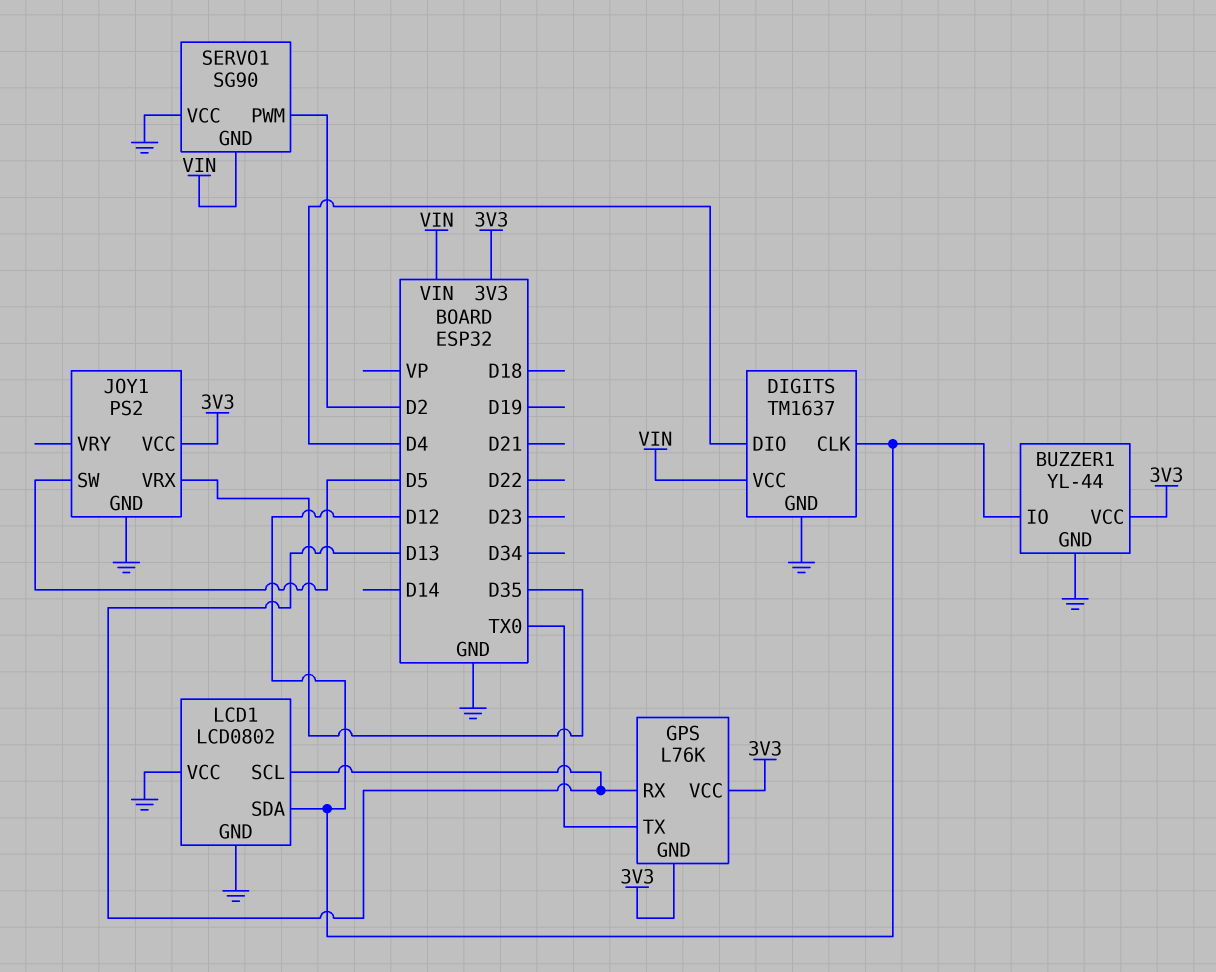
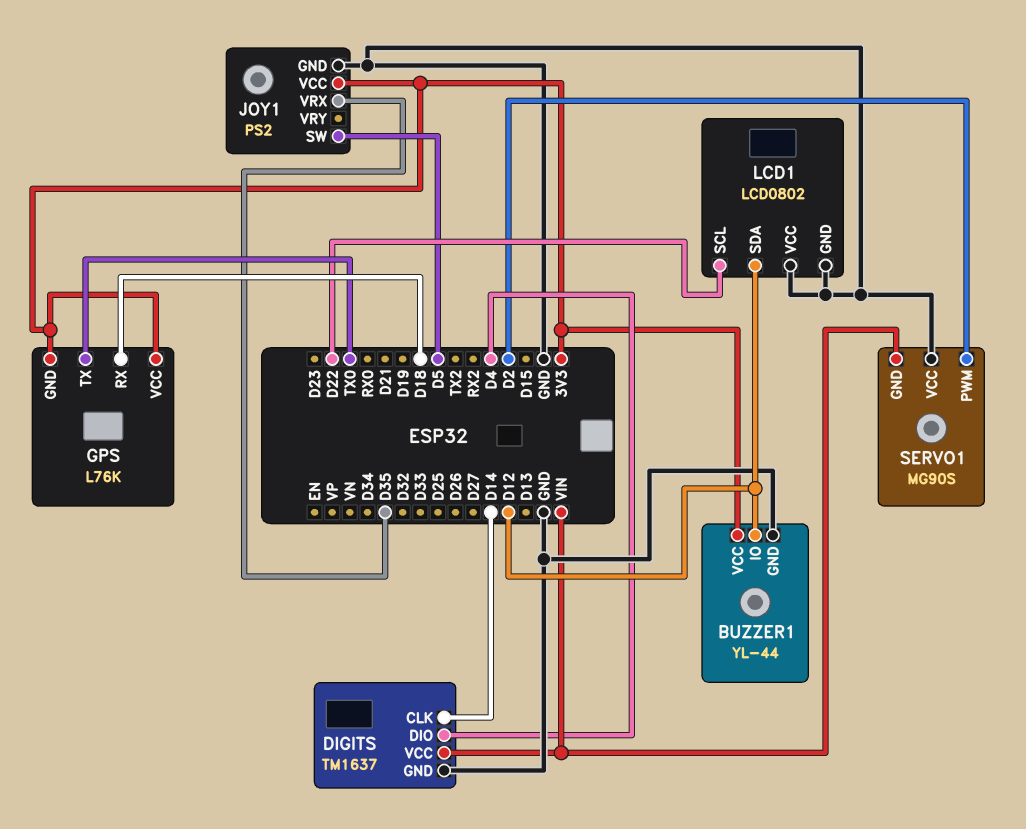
DIGITS pin CLK: D12 -> D14
GPS pin RX: D13 -> D18
LCD1 pin SCL: D13 -> D22
SERVO1: SG90 -> MG90S

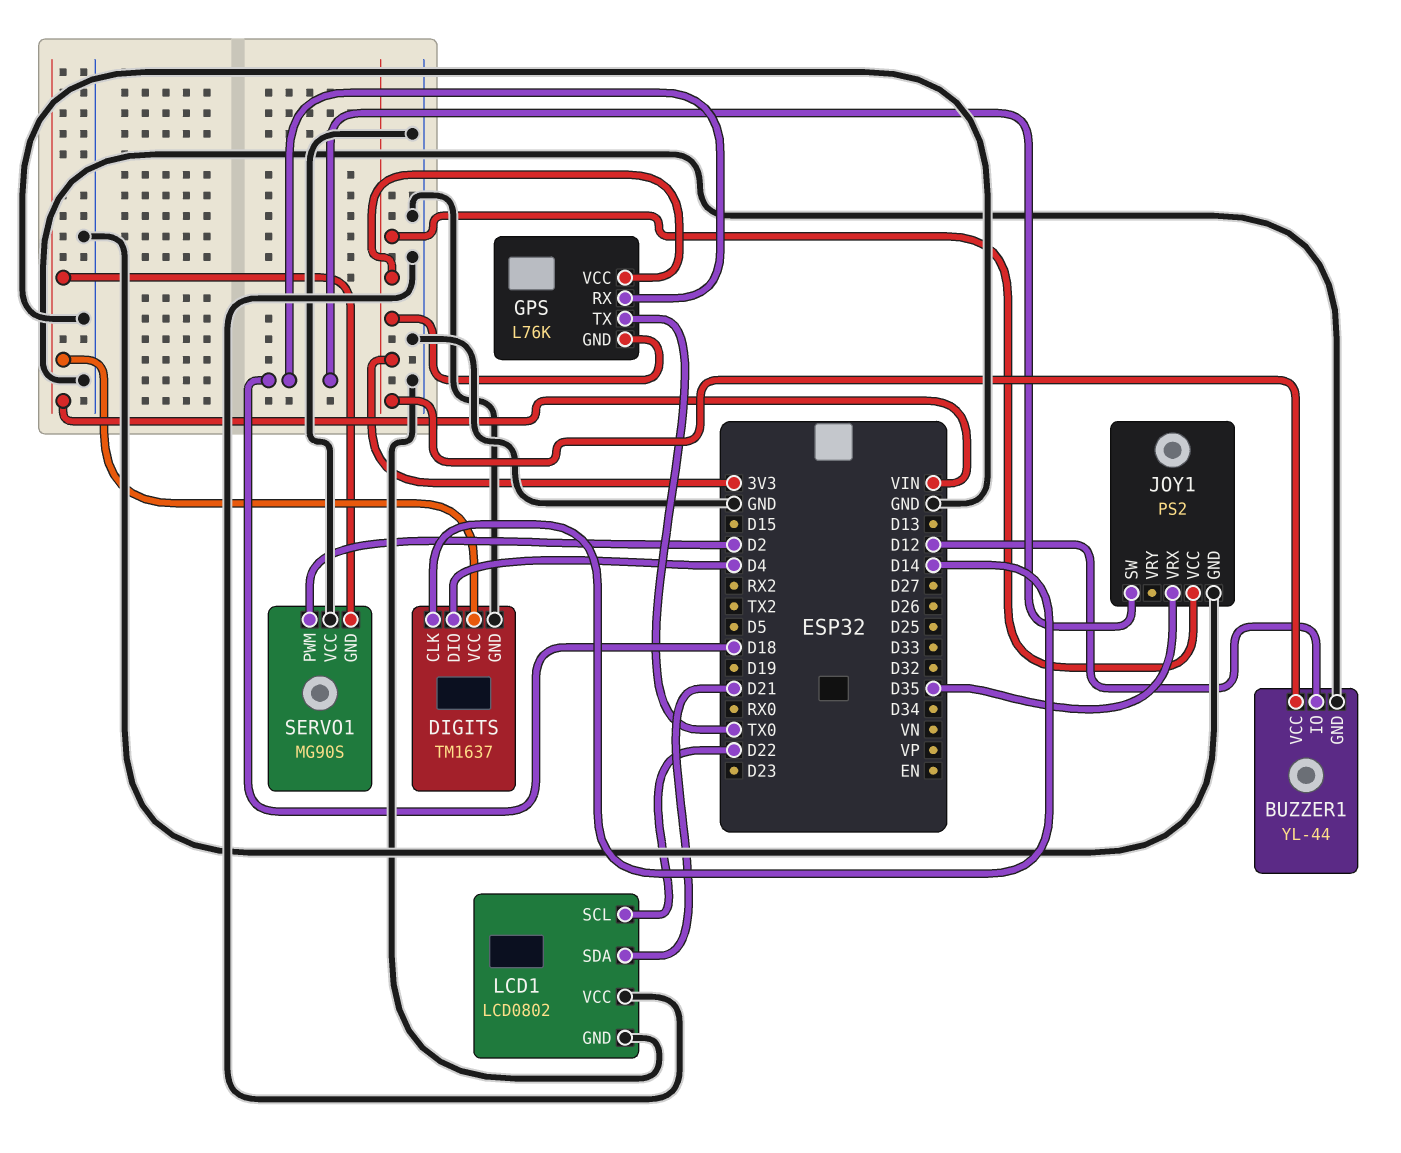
JOY1 pin SW: D5 -> D18
LCD1 pin SDA: D12 -> D21

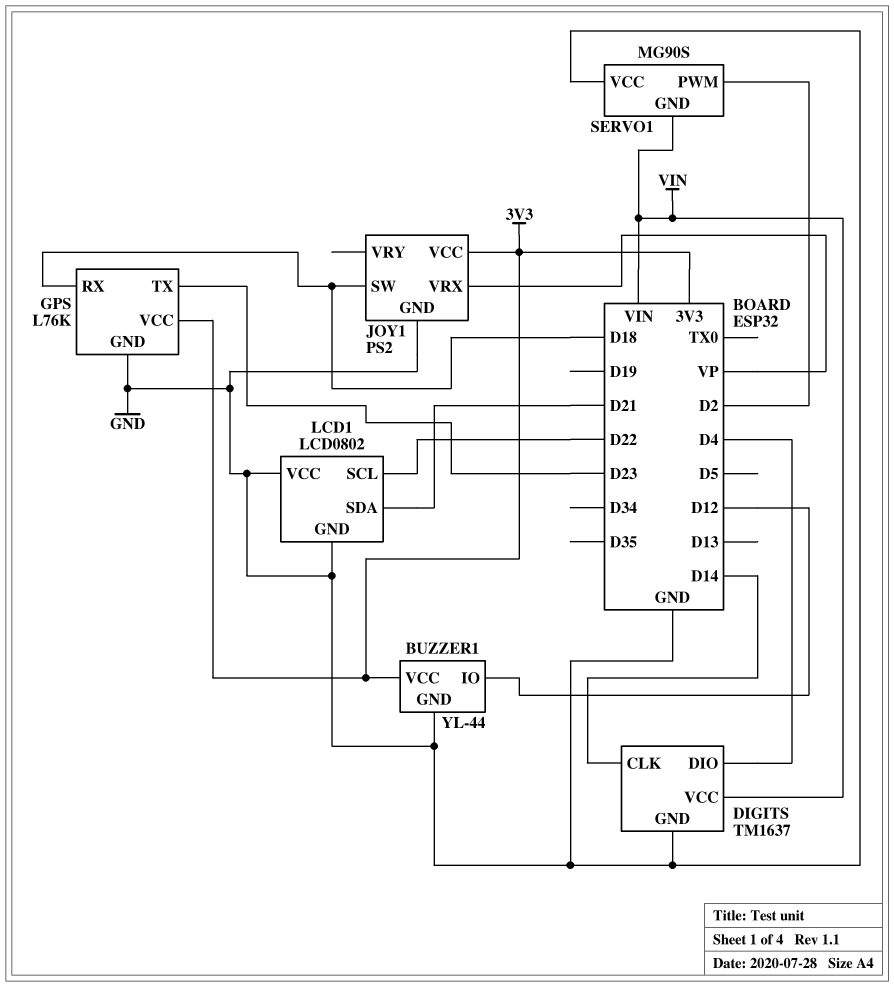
GPS pin GND: 3V3 -> GND
GPS pin TX: TX0 -> D23
JOY1 pin VRX: D35 -> VP

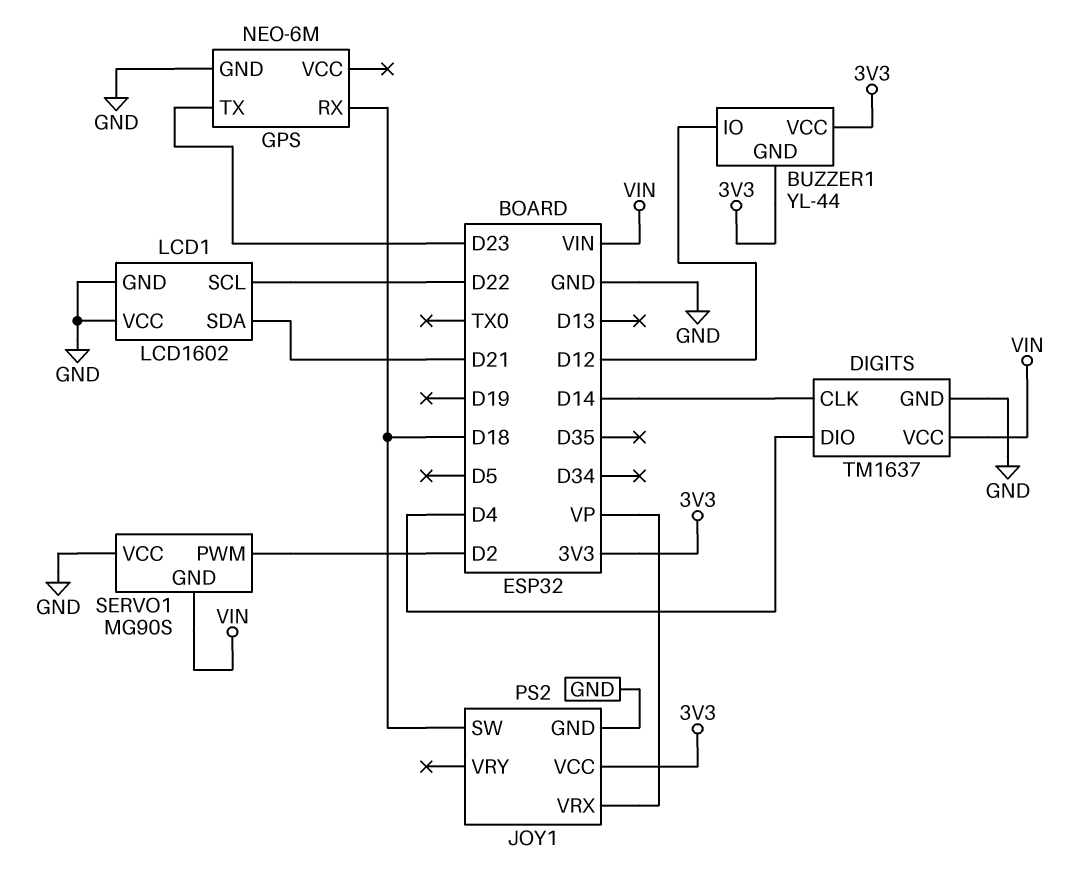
BUZZER1 pin GND: GND -> 3V3
GPS: L76K -> NEO-6M
GPS pin VCC: 3V3 -> none
LCD1: LCD0802 -> LCD1602

